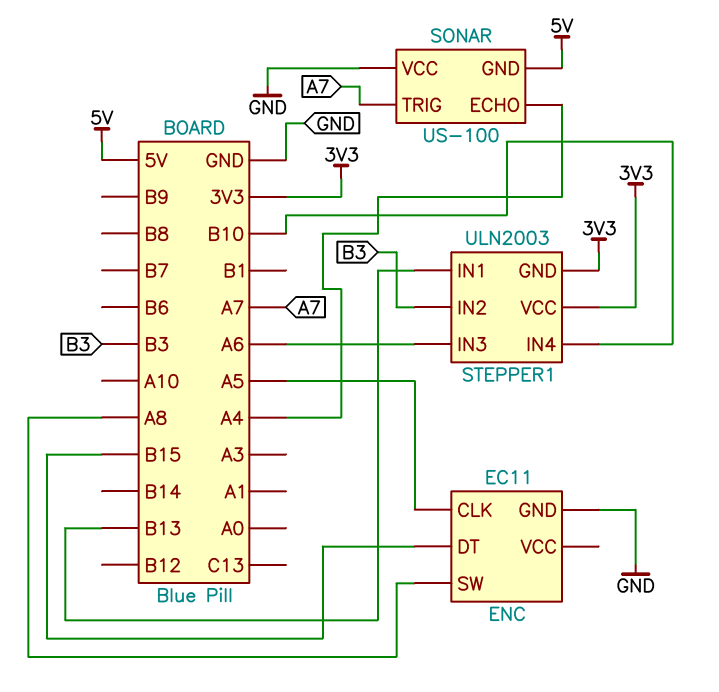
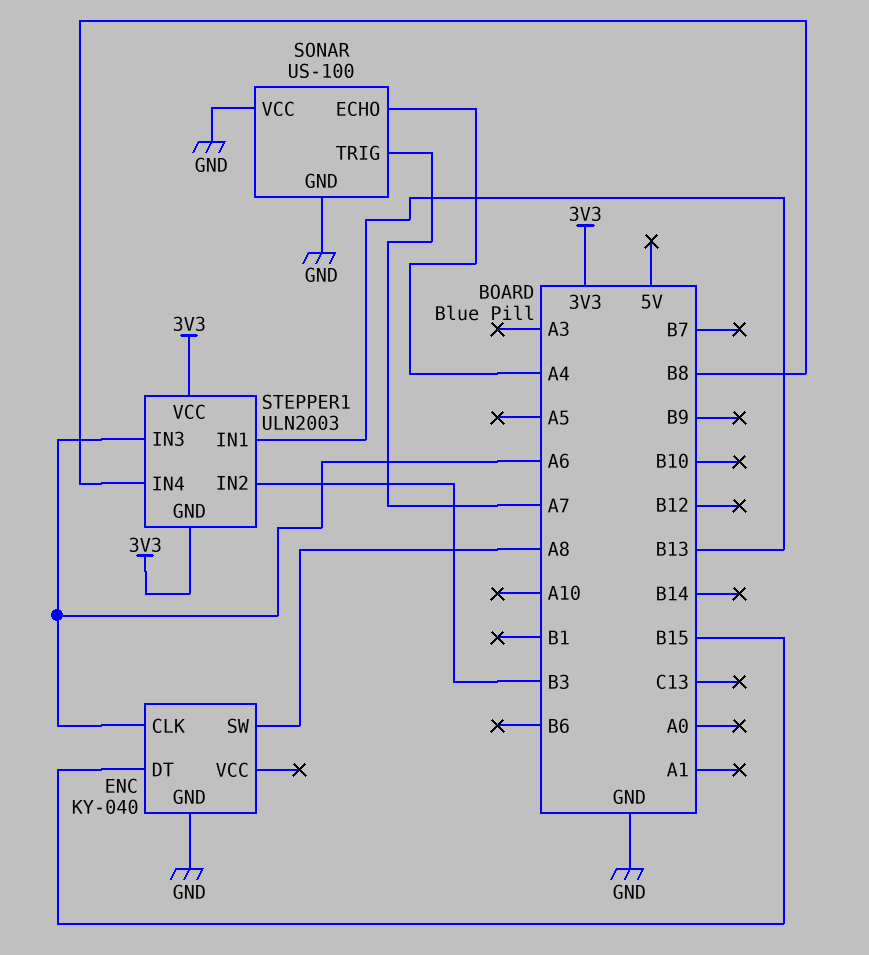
ENC: EC11 -> KY-040
ENC pin CLK: A5 -> A6
SONAR pin GND: 5V -> GND
STEPPER1 pin IN4: B10 -> B8

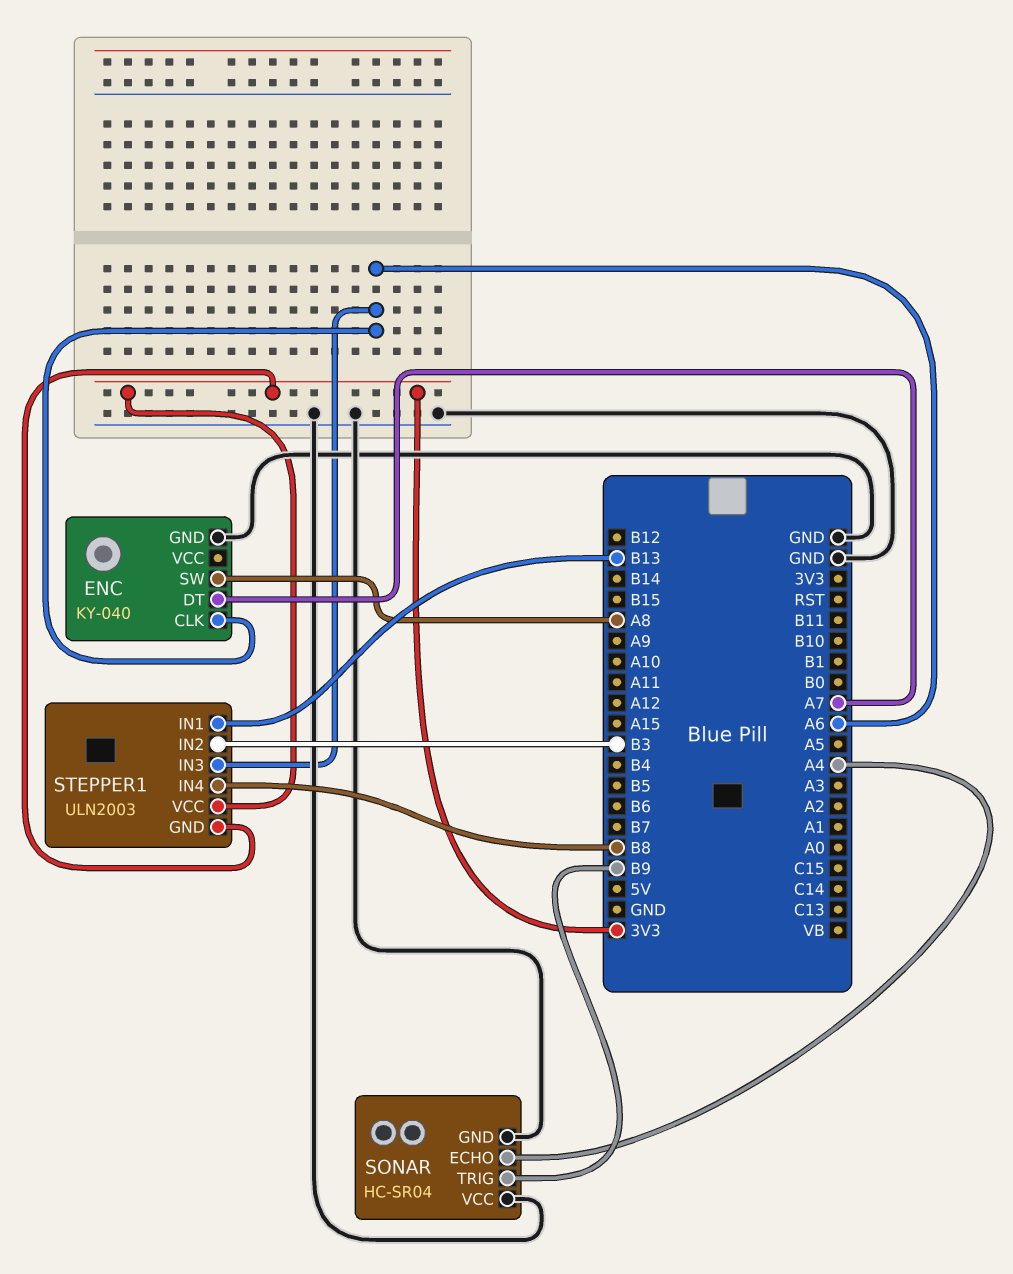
ENC pin DT: B15 -> A7
SONAR: US-100 -> HC-SR04
SONAR pin TRIG: A7 -> B9

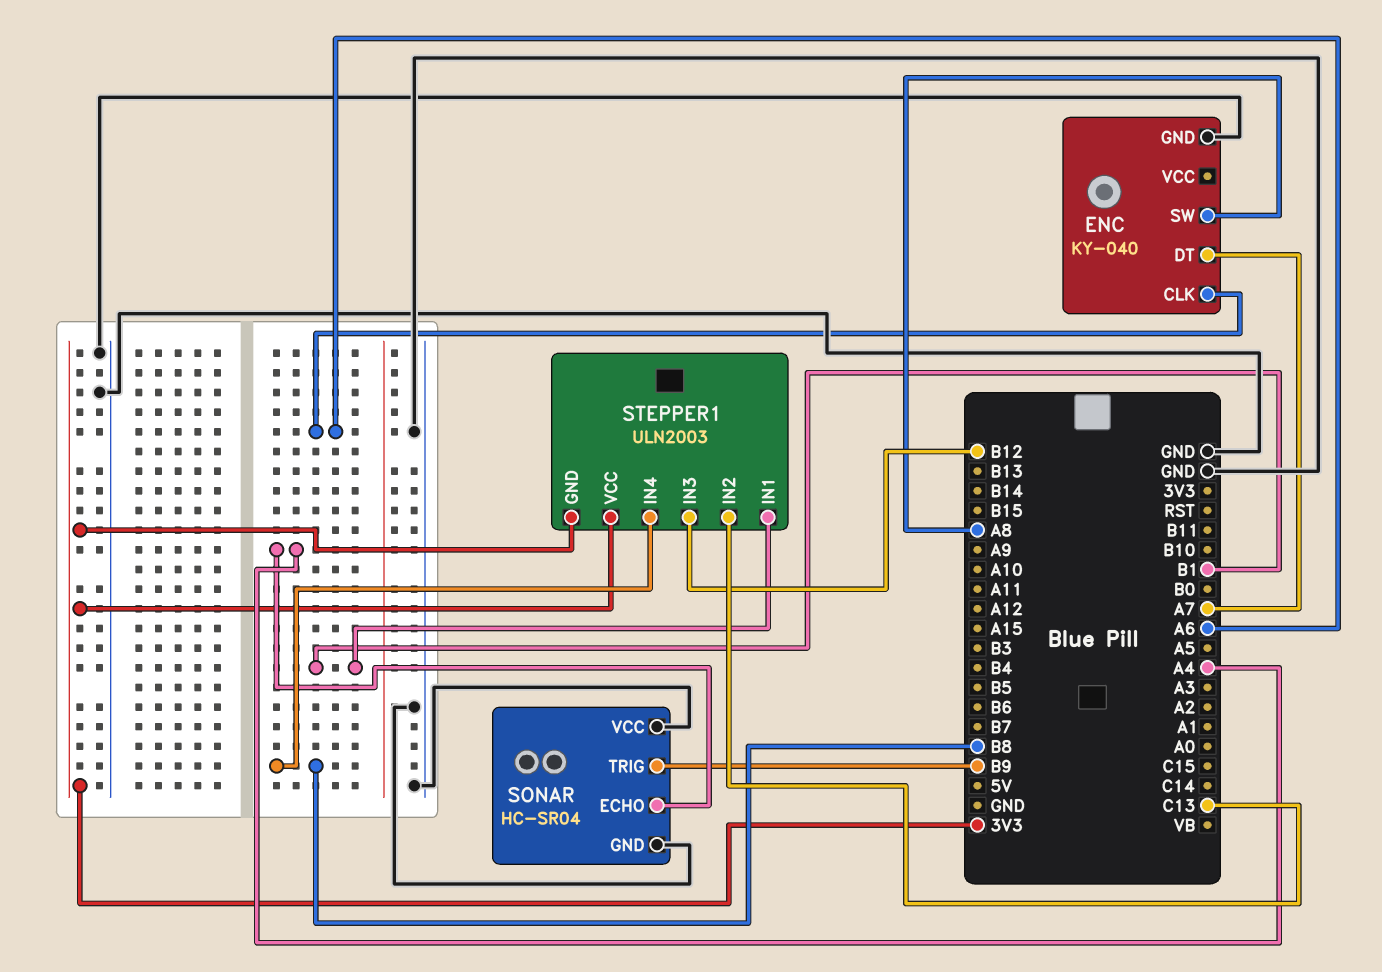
STEPPER1 pin IN1: B13 -> B1
STEPPER1 pin IN2: B3 -> C13
STEPPER1 pin IN3: A6 -> B12

